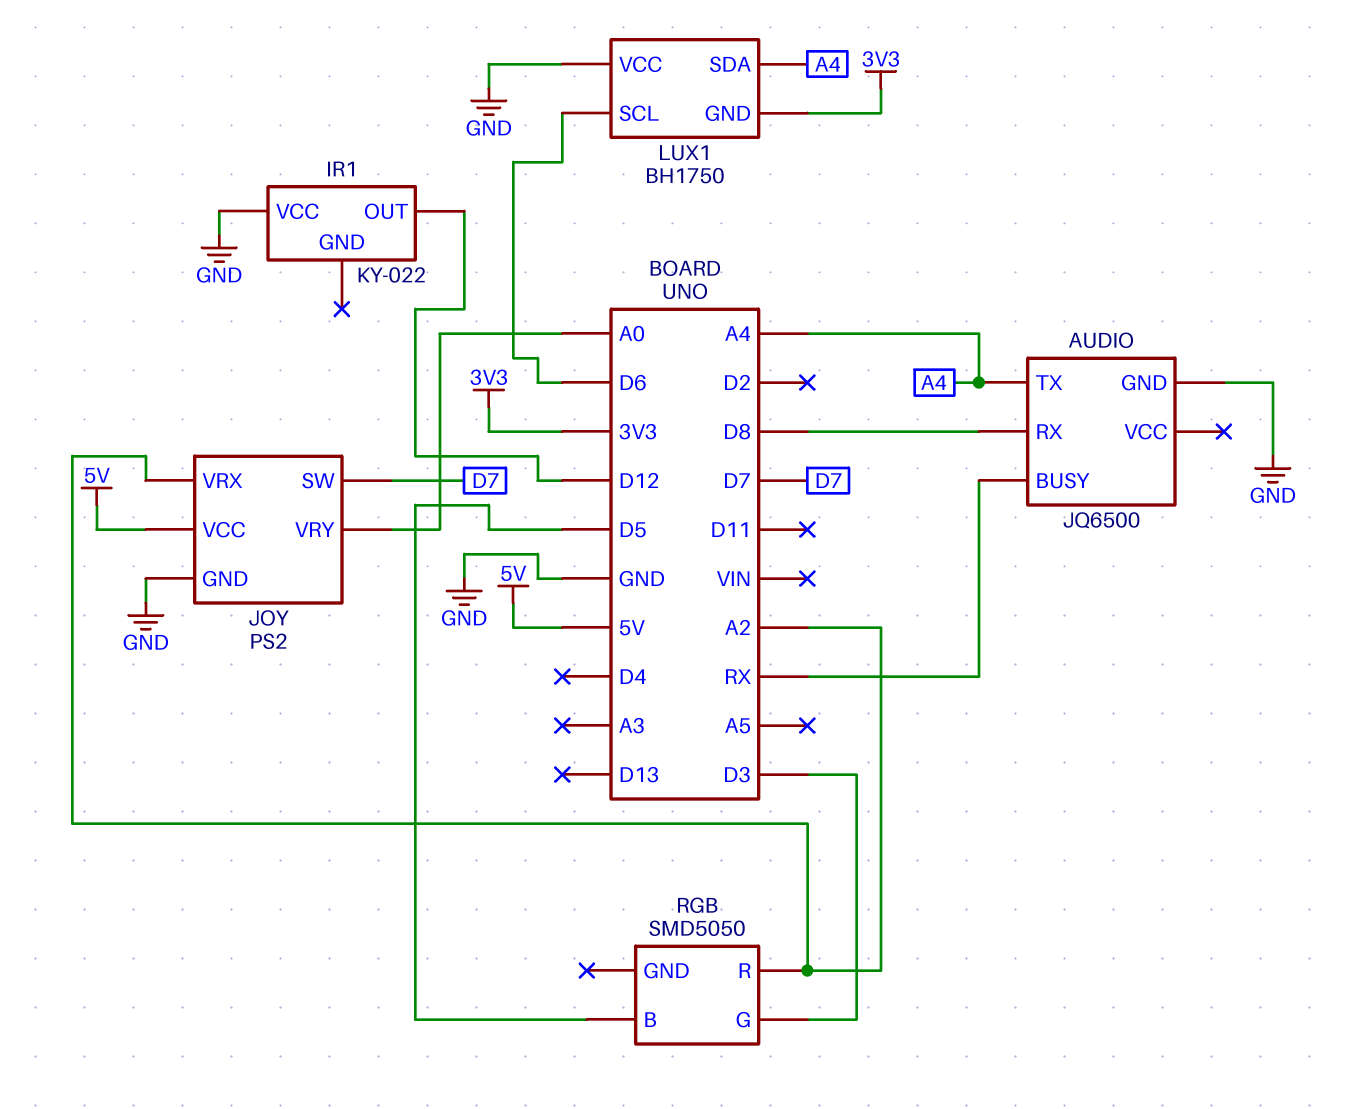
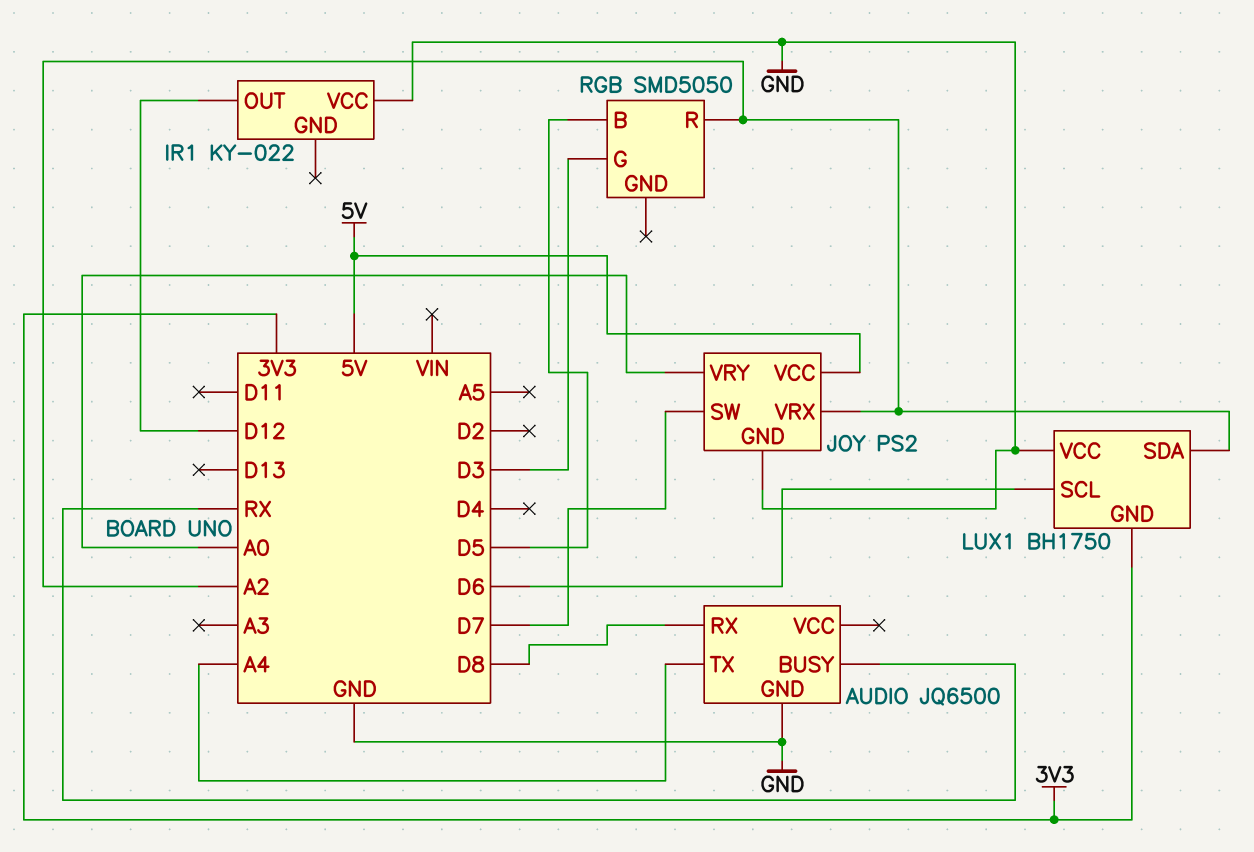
LUX1 pin SDA: A4 -> A2

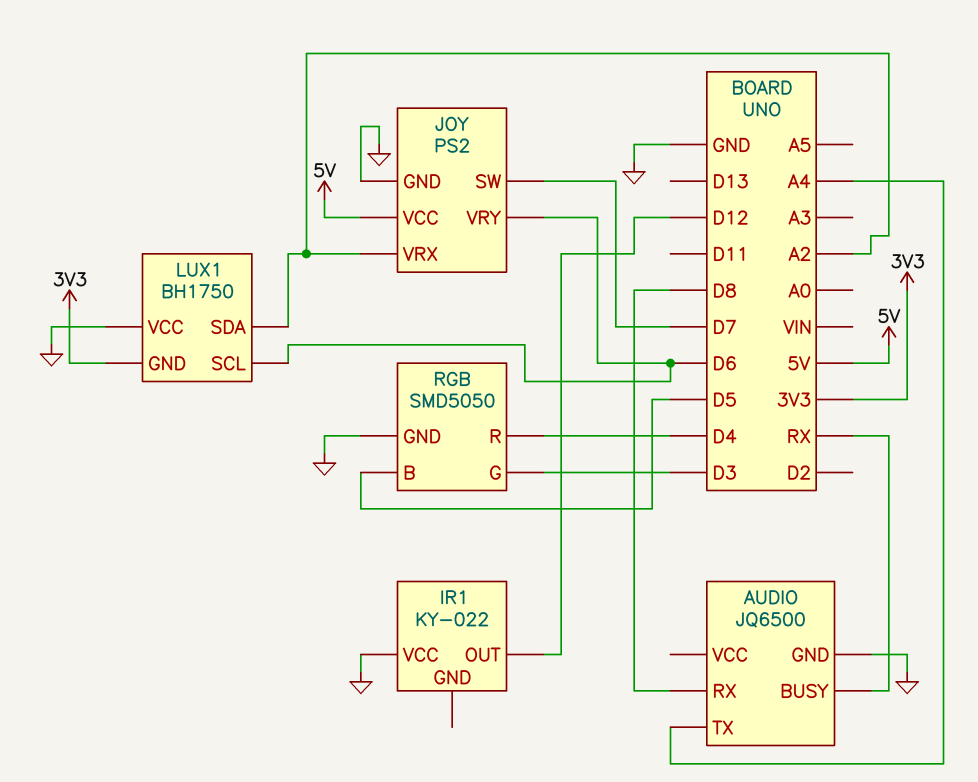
JOY pin VRY: A0 -> D6
RGB pin GND: none -> GND
RGB pin R: A2 -> D4

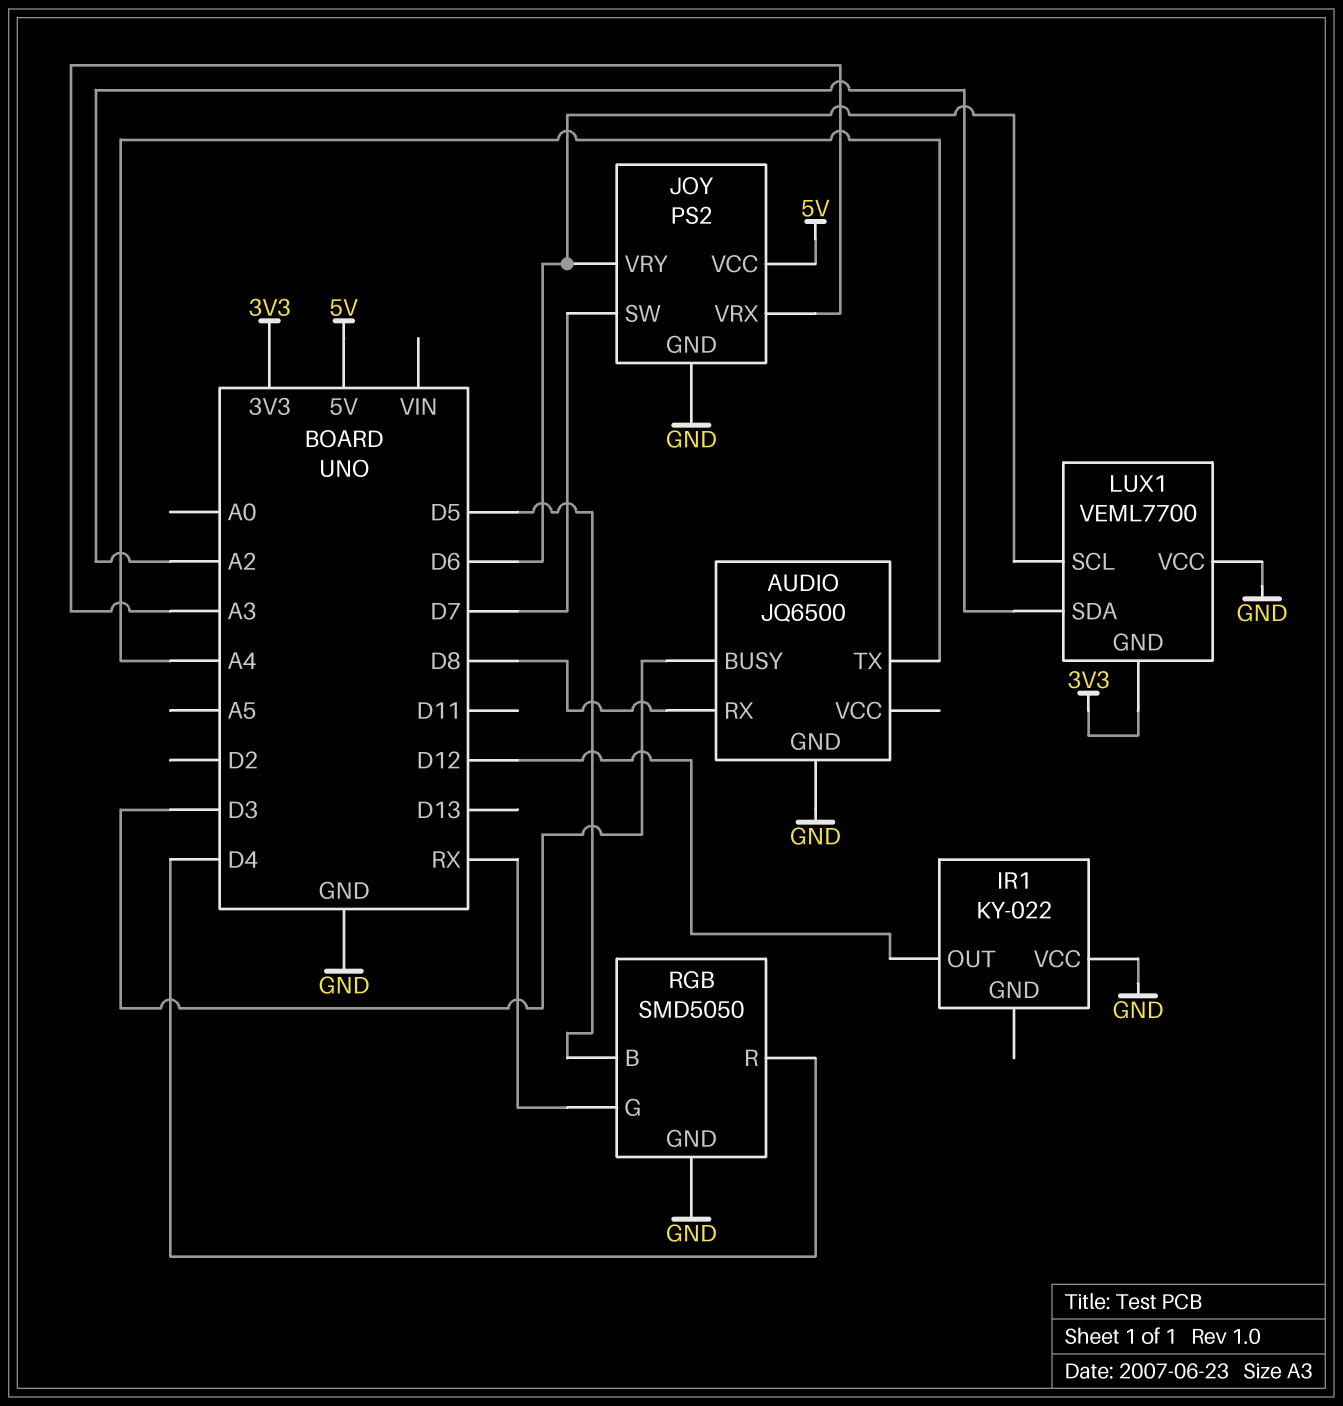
AUDIO pin BUSY: RX -> D3
JOY pin VRX: A2 -> A3
LUX1: BH1750 -> VEML7700
RGB pin G: D3 -> RX

